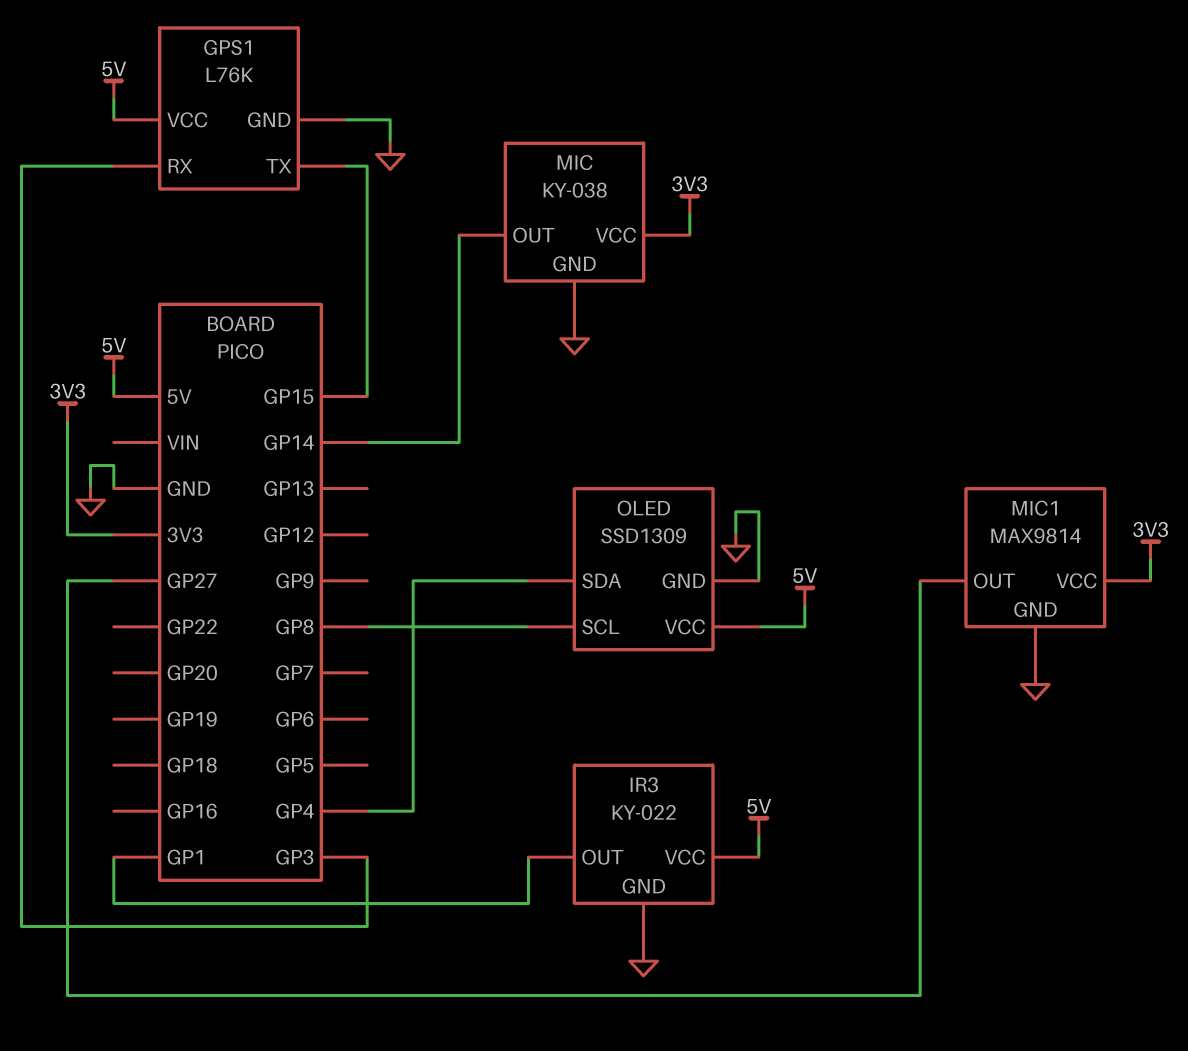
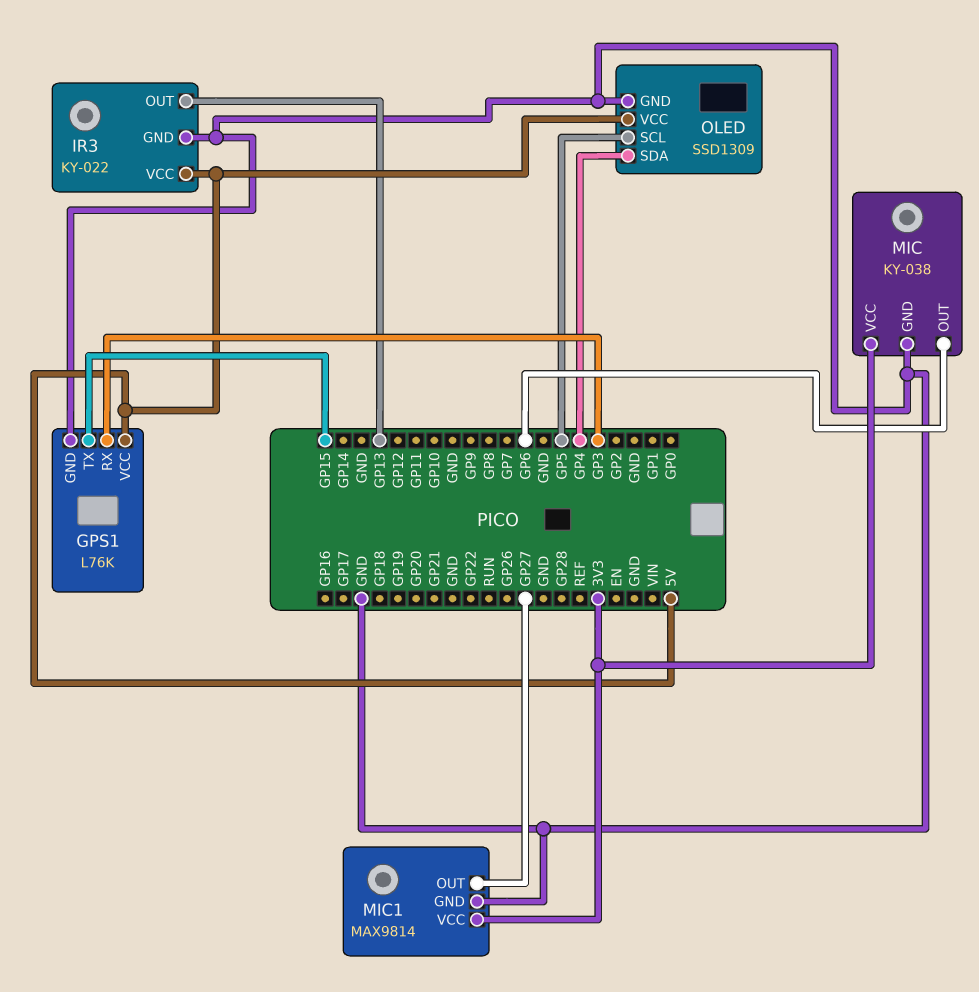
IR3 pin OUT: GP1 -> GP13
MIC pin OUT: GP14 -> GP6
OLED pin SCL: GP8 -> GP5

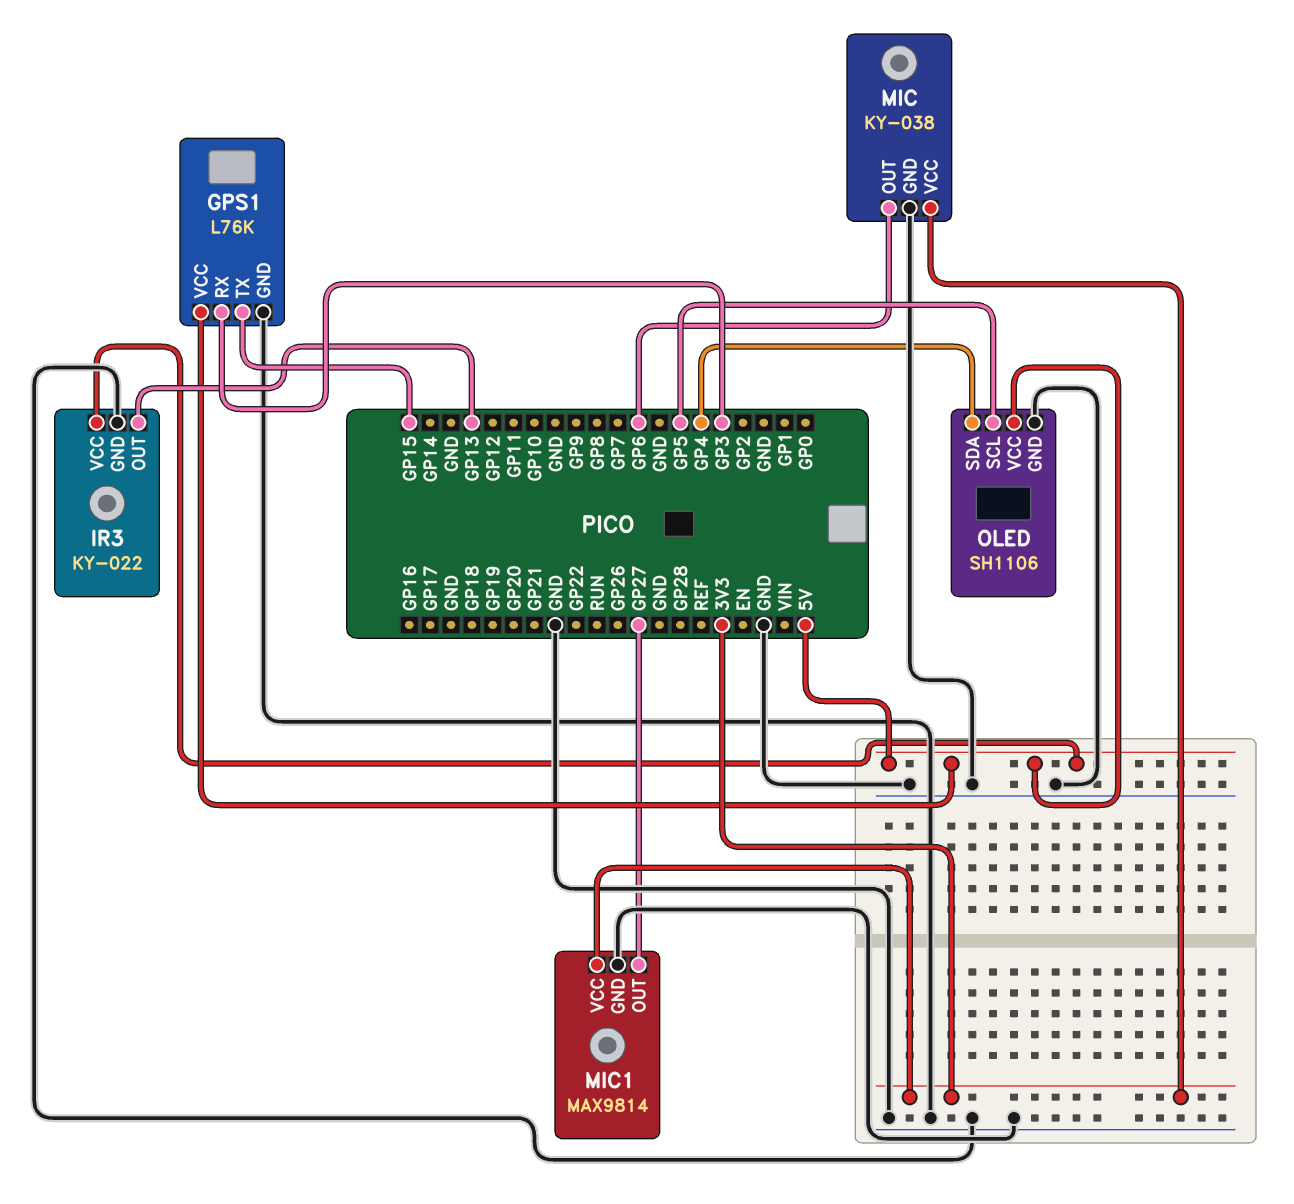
OLED: SSD1309 -> SH1106

